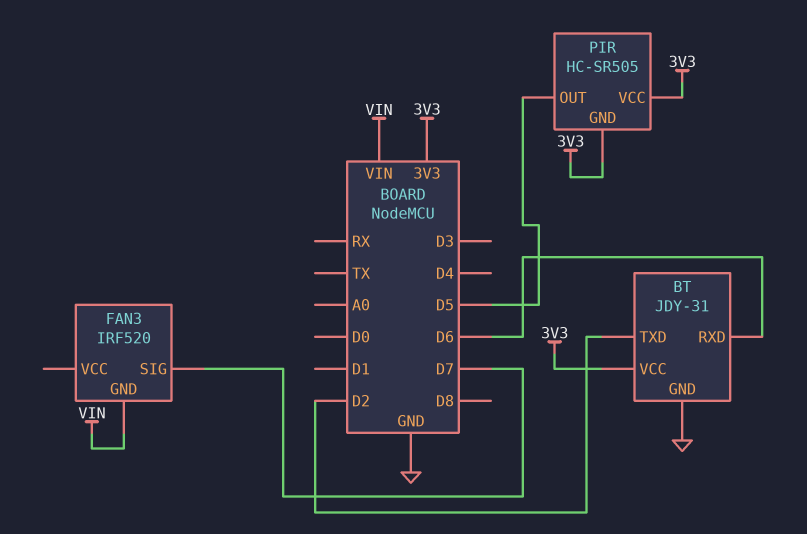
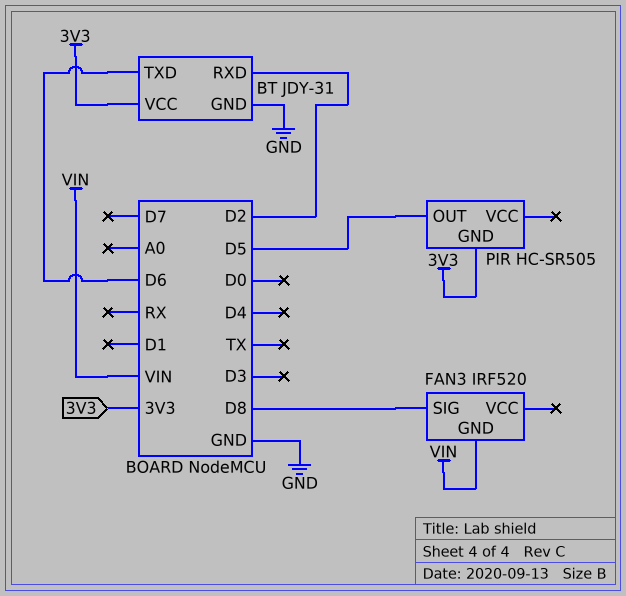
BT pin RXD: D6 -> D2
BT pin TXD: D2 -> D6
FAN3 pin SIG: D7 -> D8
PIR pin VCC: 3V3 -> none

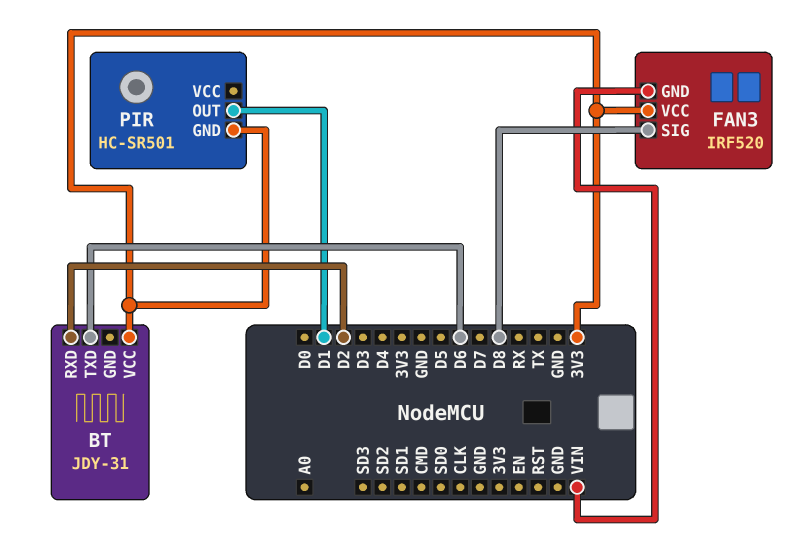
BT pin GND: GND -> none
FAN3 pin VCC: none -> 3V3
PIR: HC-SR505 -> HC-SR501
PIR pin OUT: D5 -> D1

